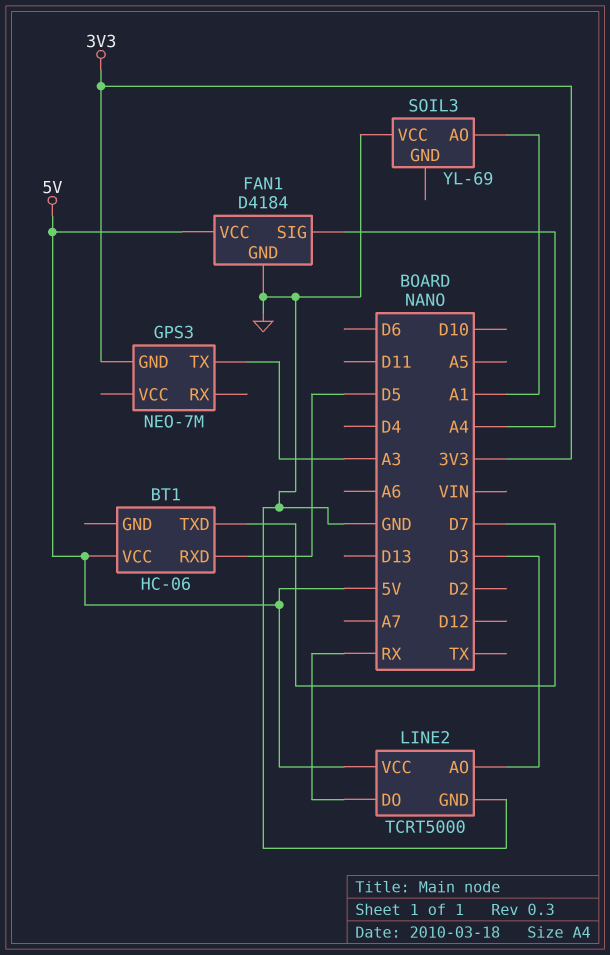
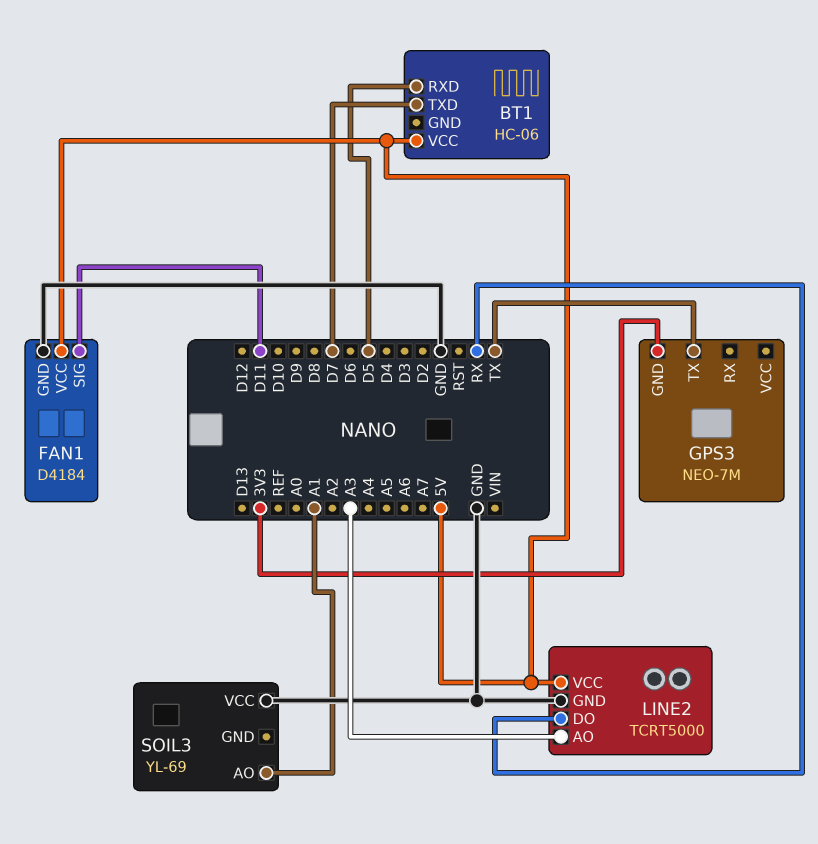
FAN1 pin SIG: A4 -> D11
GPS3 pin TX: A3 -> TX
LINE2 pin AO: D3 -> A3

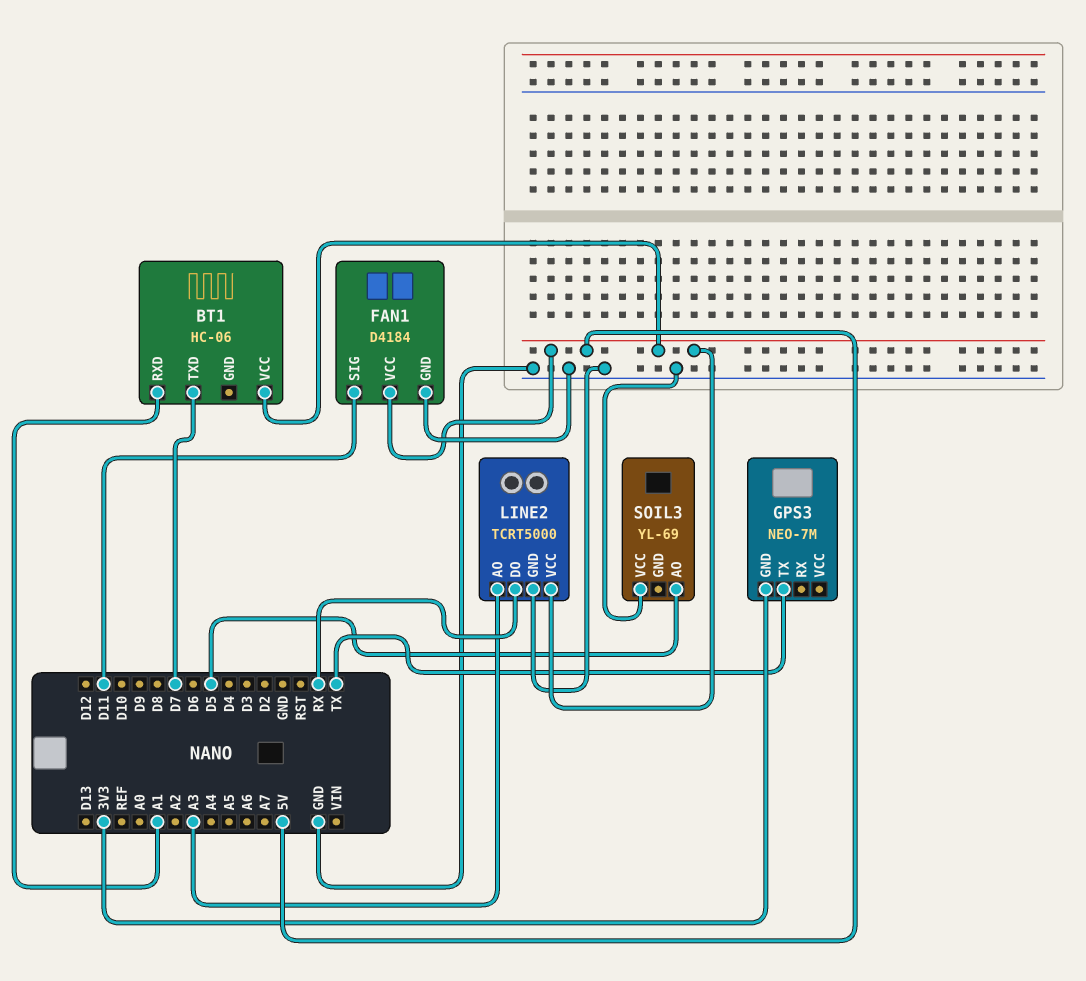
BT1 pin RXD: D5 -> A1
SOIL3 pin AO: A1 -> D5

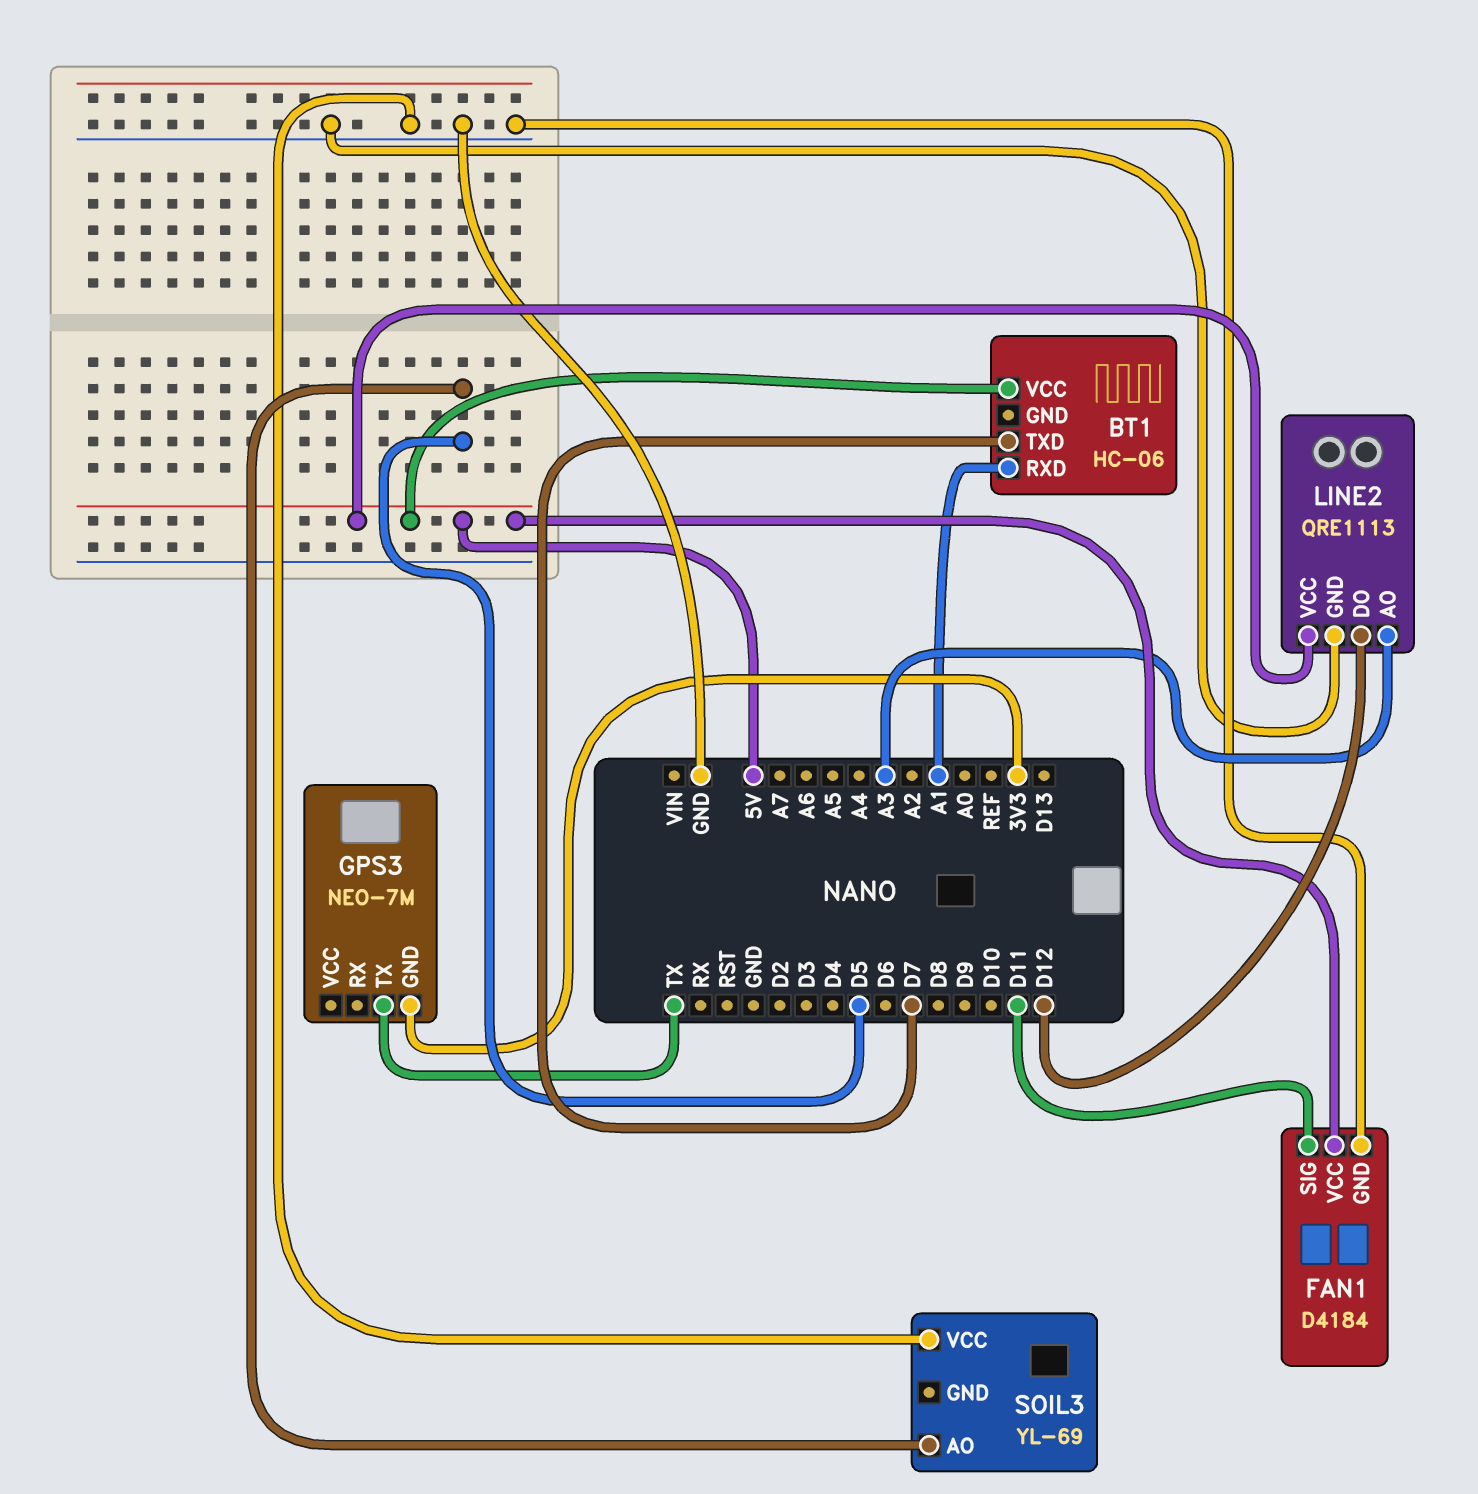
LINE2: TCRT5000 -> QRE1113
LINE2 pin DO: RX -> D12

